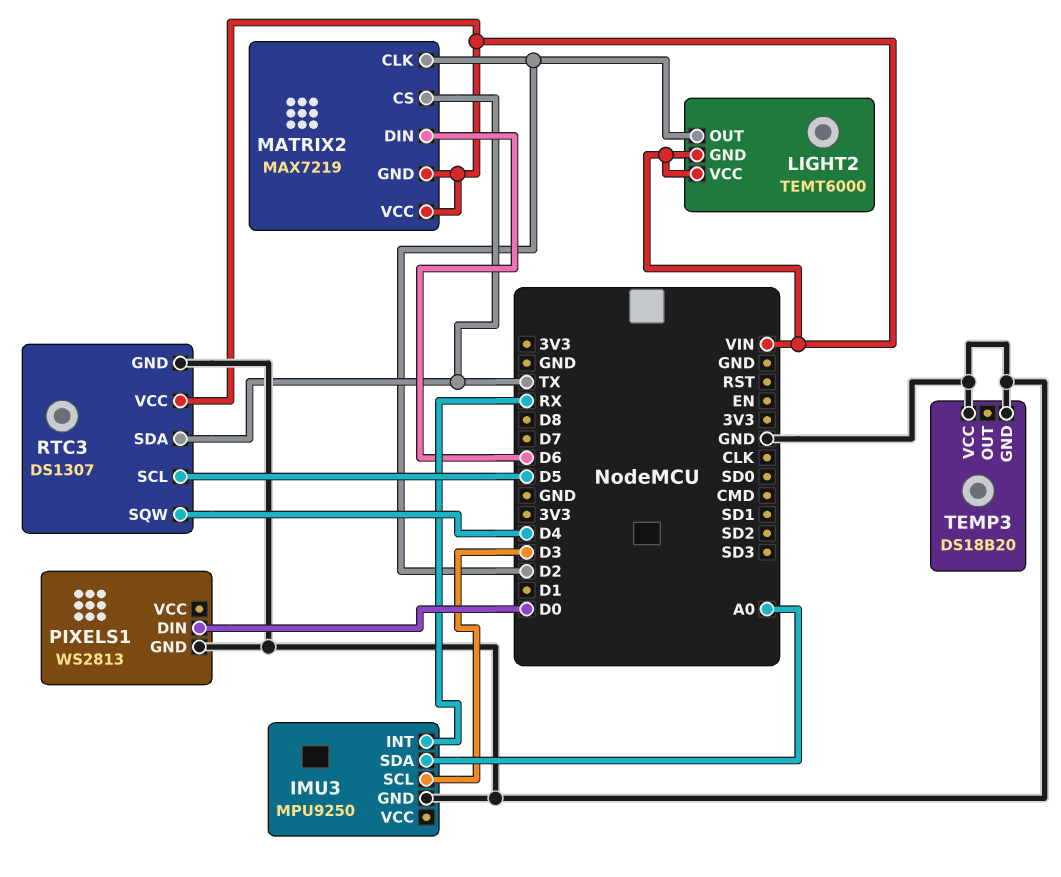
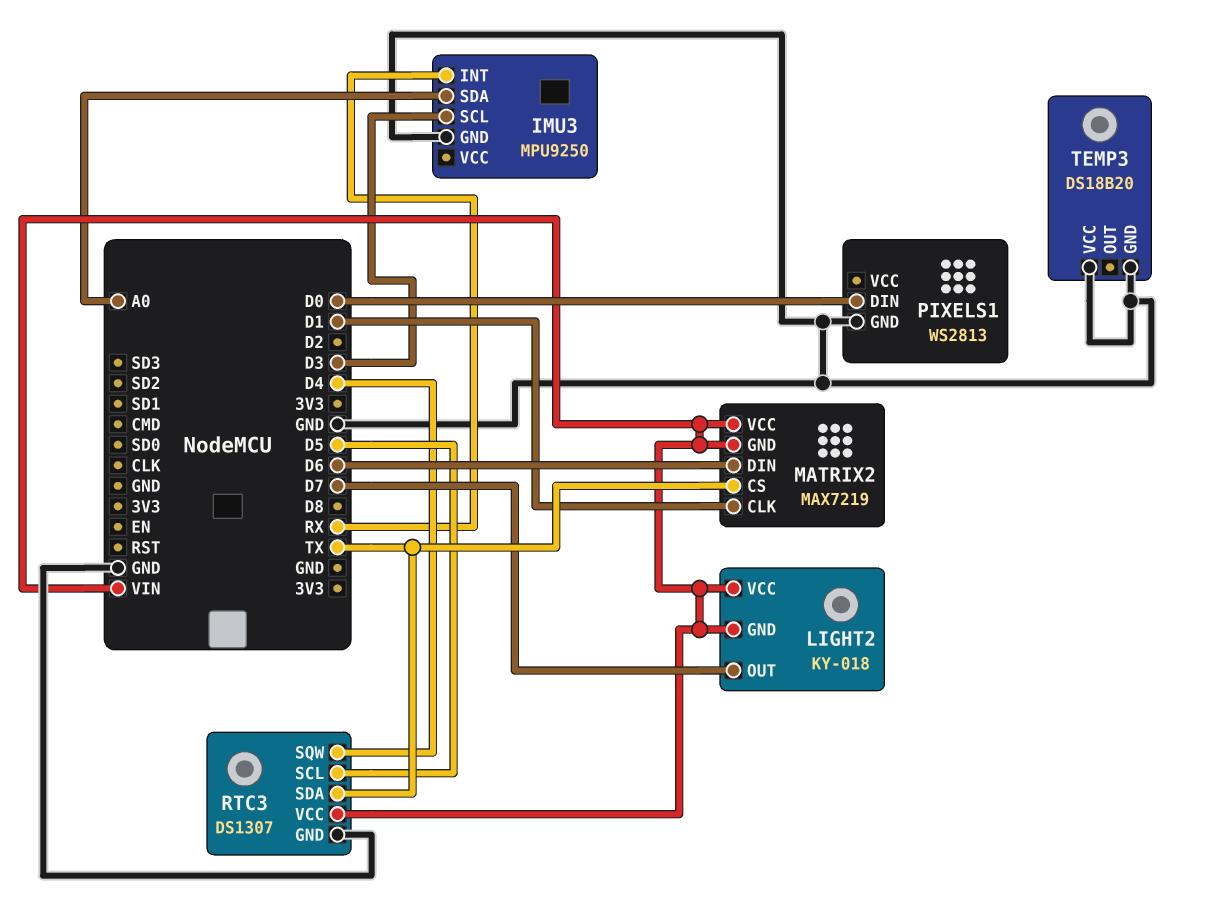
LIGHT2: TEMT6000 -> KY-018
LIGHT2 pin OUT: D2 -> D7
MATRIX2 pin CLK: D2 -> D1

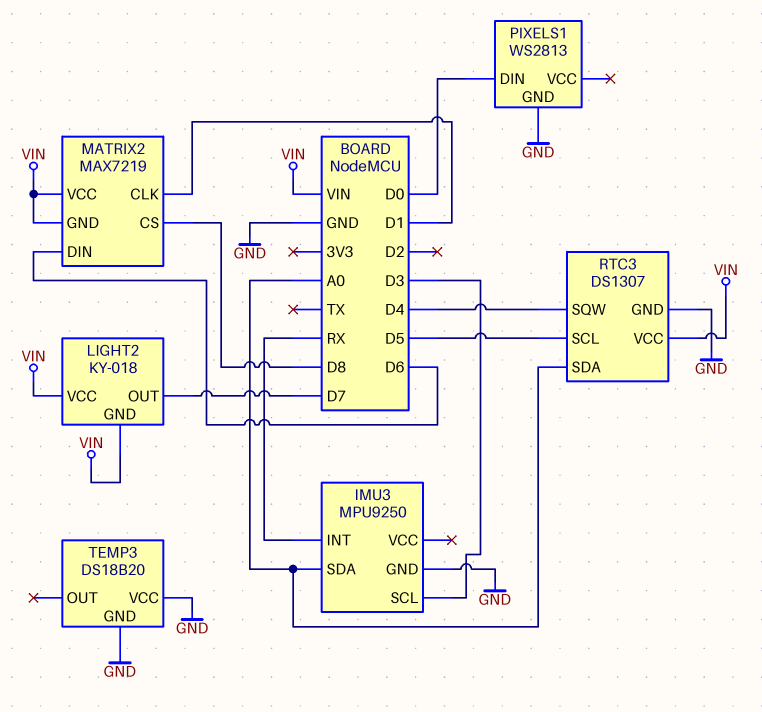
MATRIX2 pin CS: TX -> D8
RTC3 pin SDA: TX -> A0

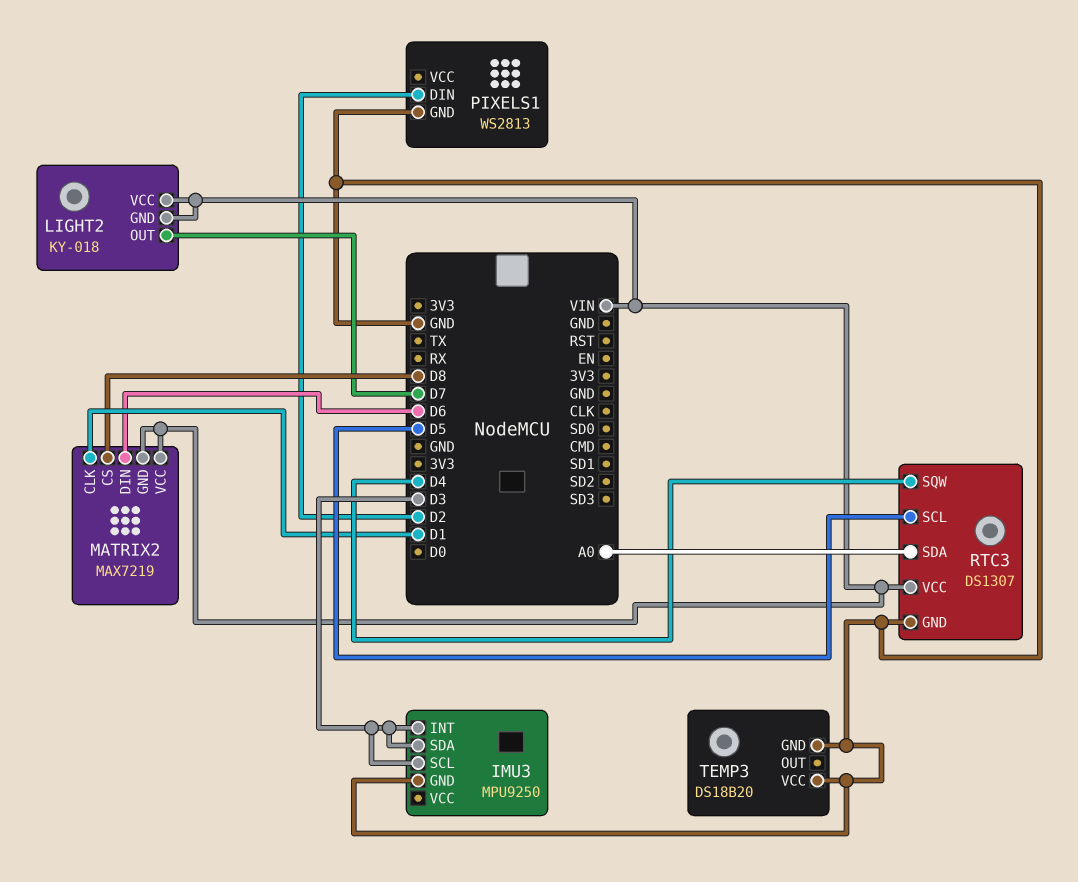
IMU3 pin INT: RX -> D3
IMU3 pin SDA: A0 -> D3
PIXELS1 pin DIN: D0 -> D2

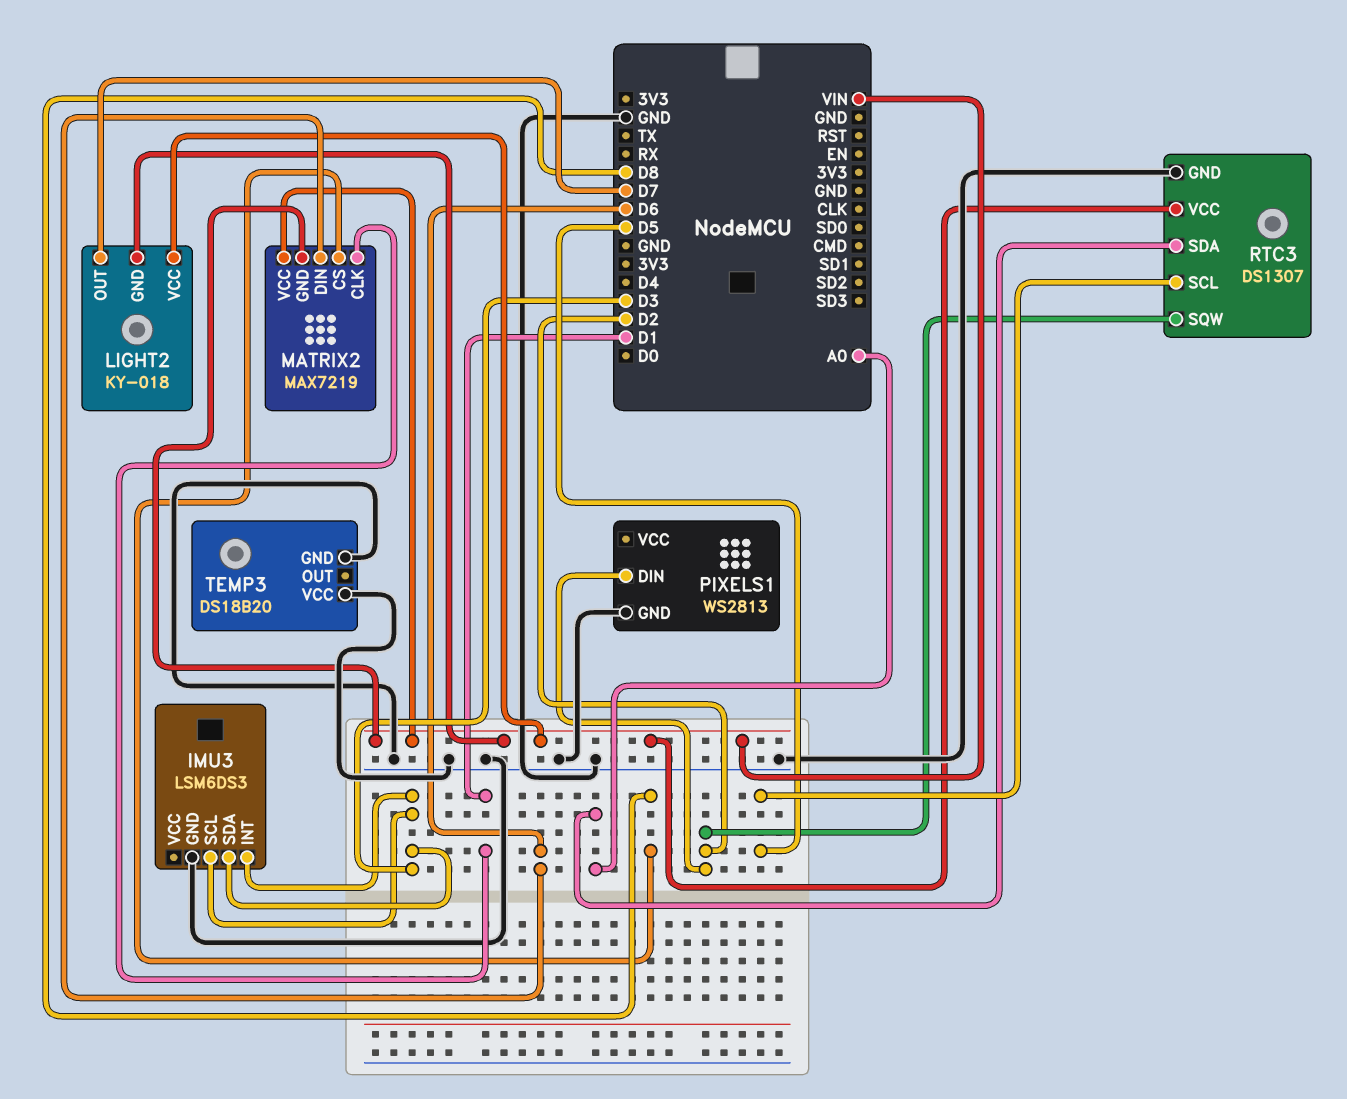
IMU3: MPU9250 -> LSM6DS3
RTC3 pin SQW: D4 -> D2

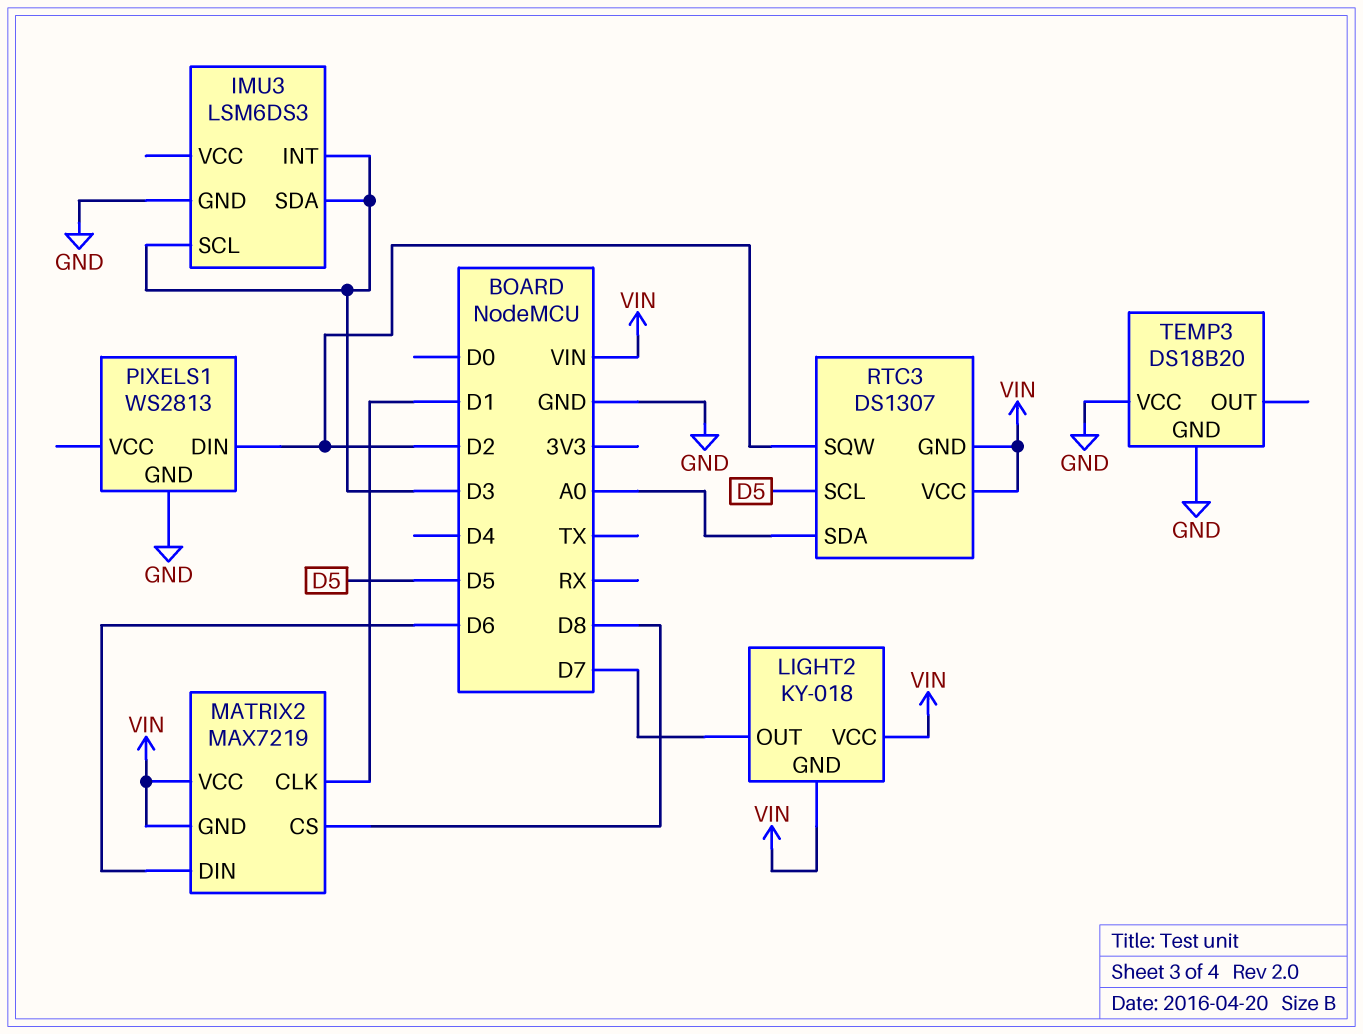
RTC3 pin GND: GND -> VIN

